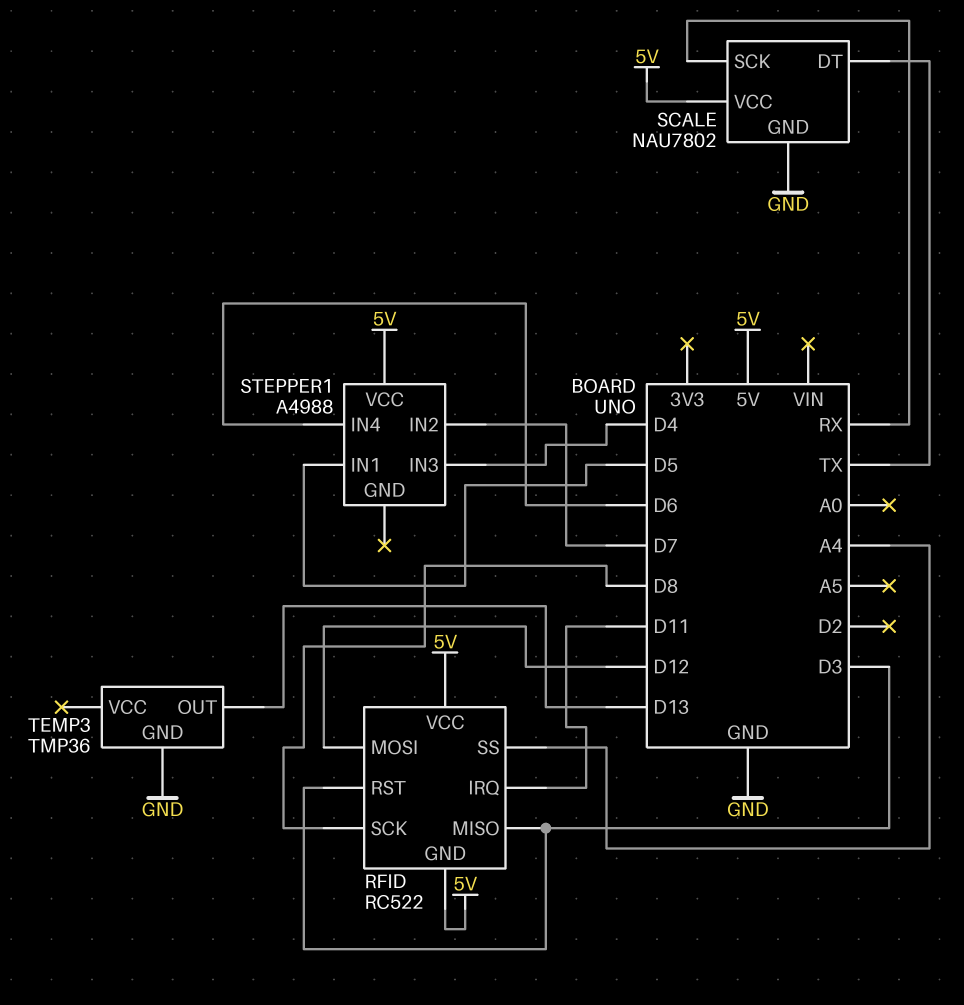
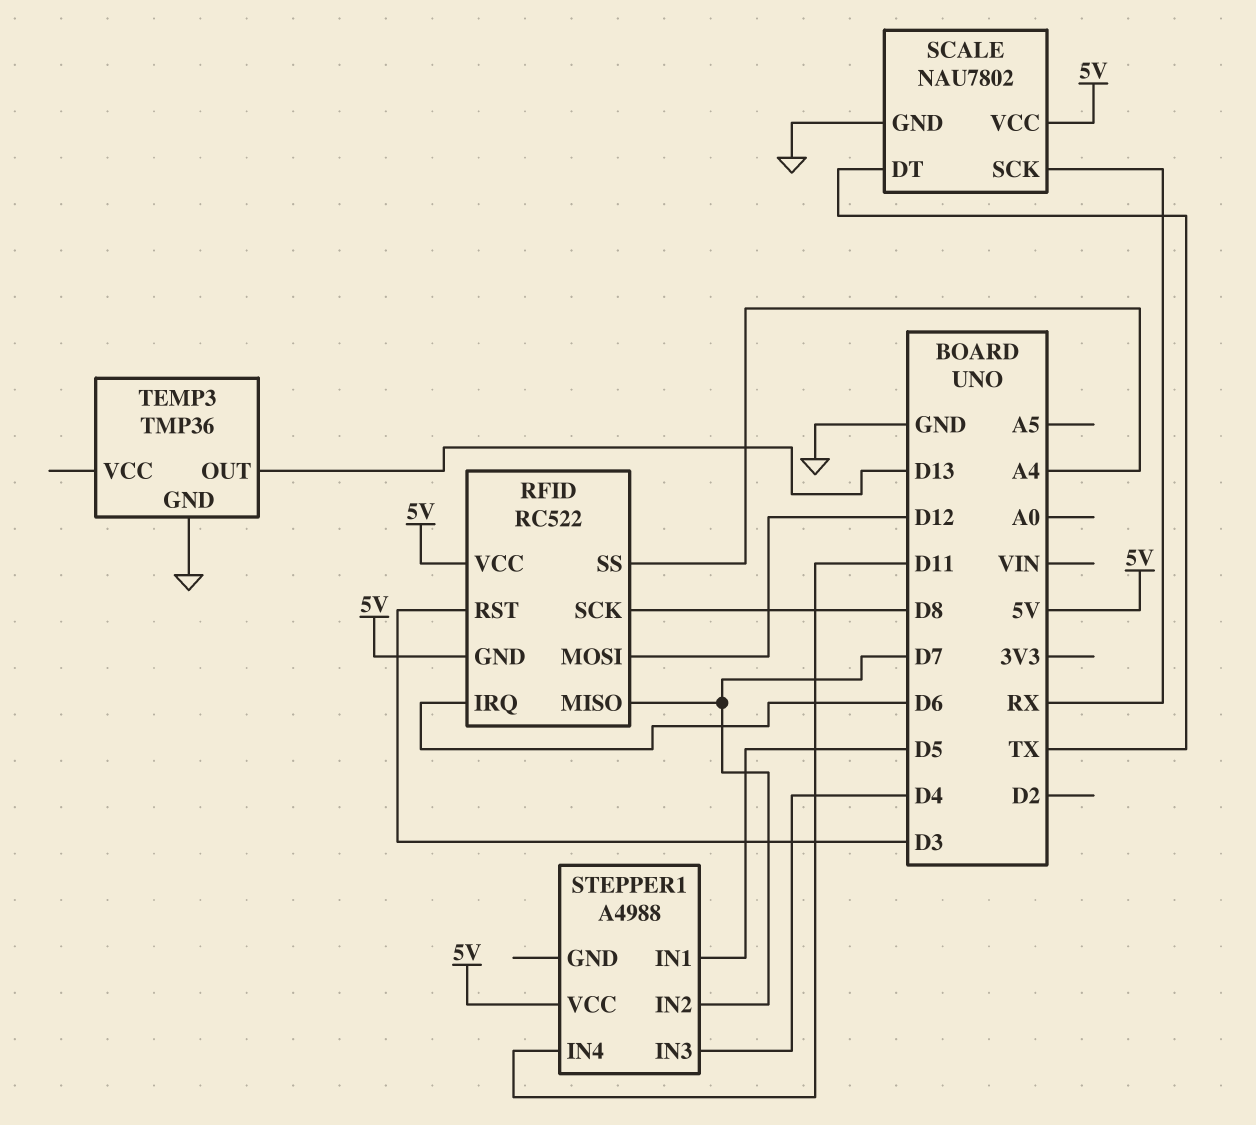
RFID pin IRQ: D11 -> D6
RFID pin MISO: D3 -> D7
STEPPER1 pin IN4: D6 -> D11

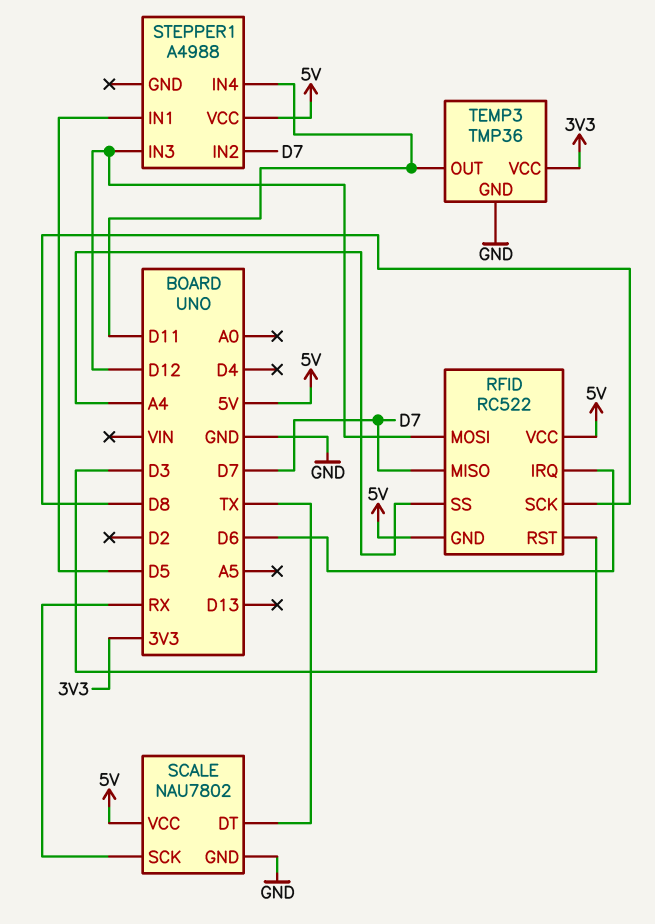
STEPPER1 pin IN3: D4 -> D12
TEMP3 pin OUT: D13 -> D11
TEMP3 pin VCC: none -> 3V3

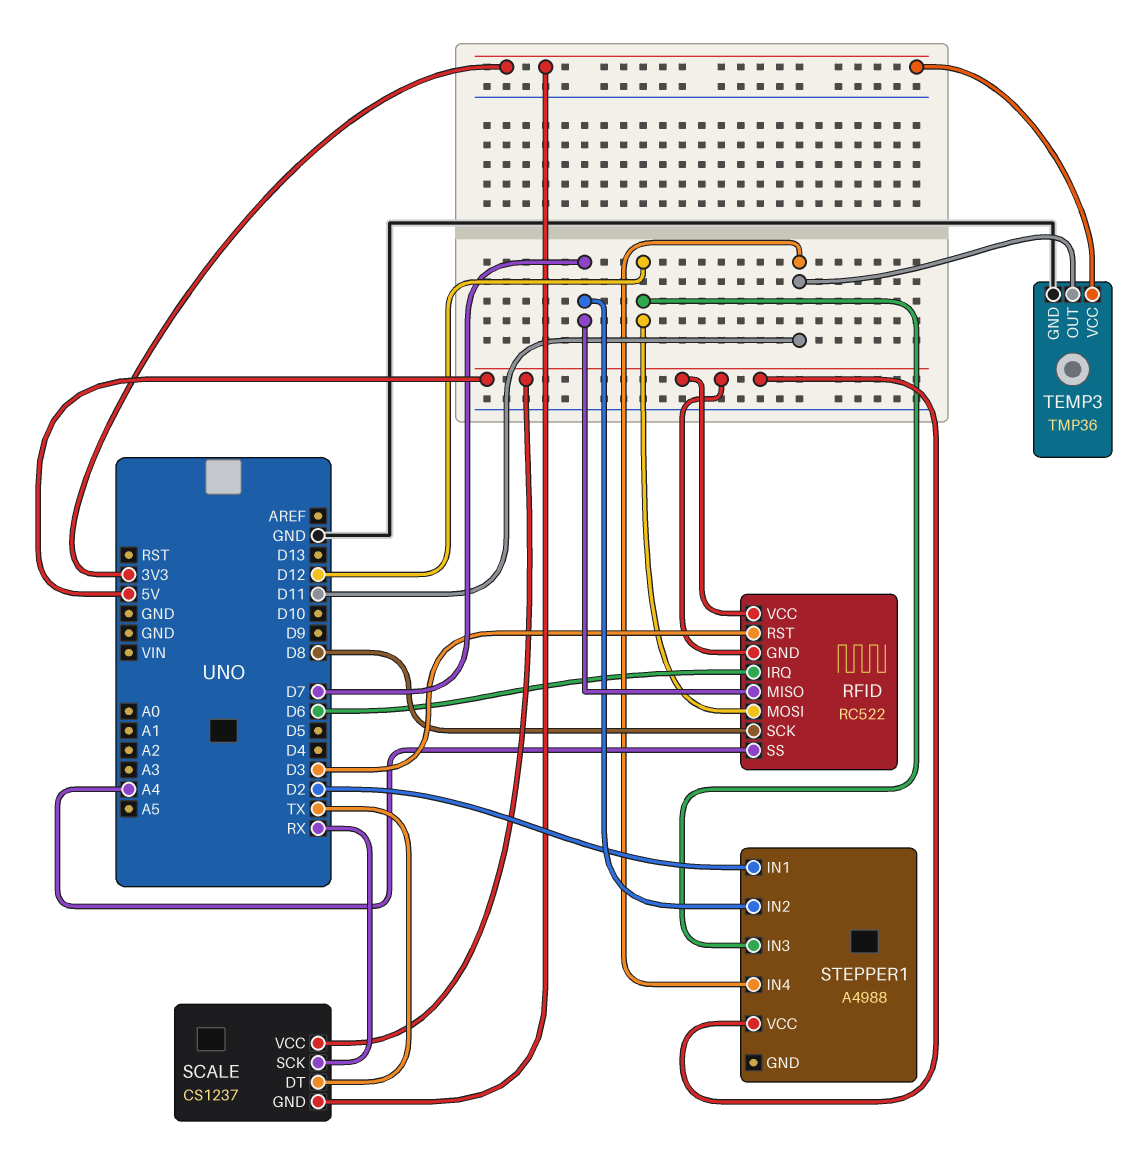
SCALE: NAU7802 -> CS1237
SCALE pin GND: GND -> 3V3
STEPPER1 pin IN1: D5 -> D2

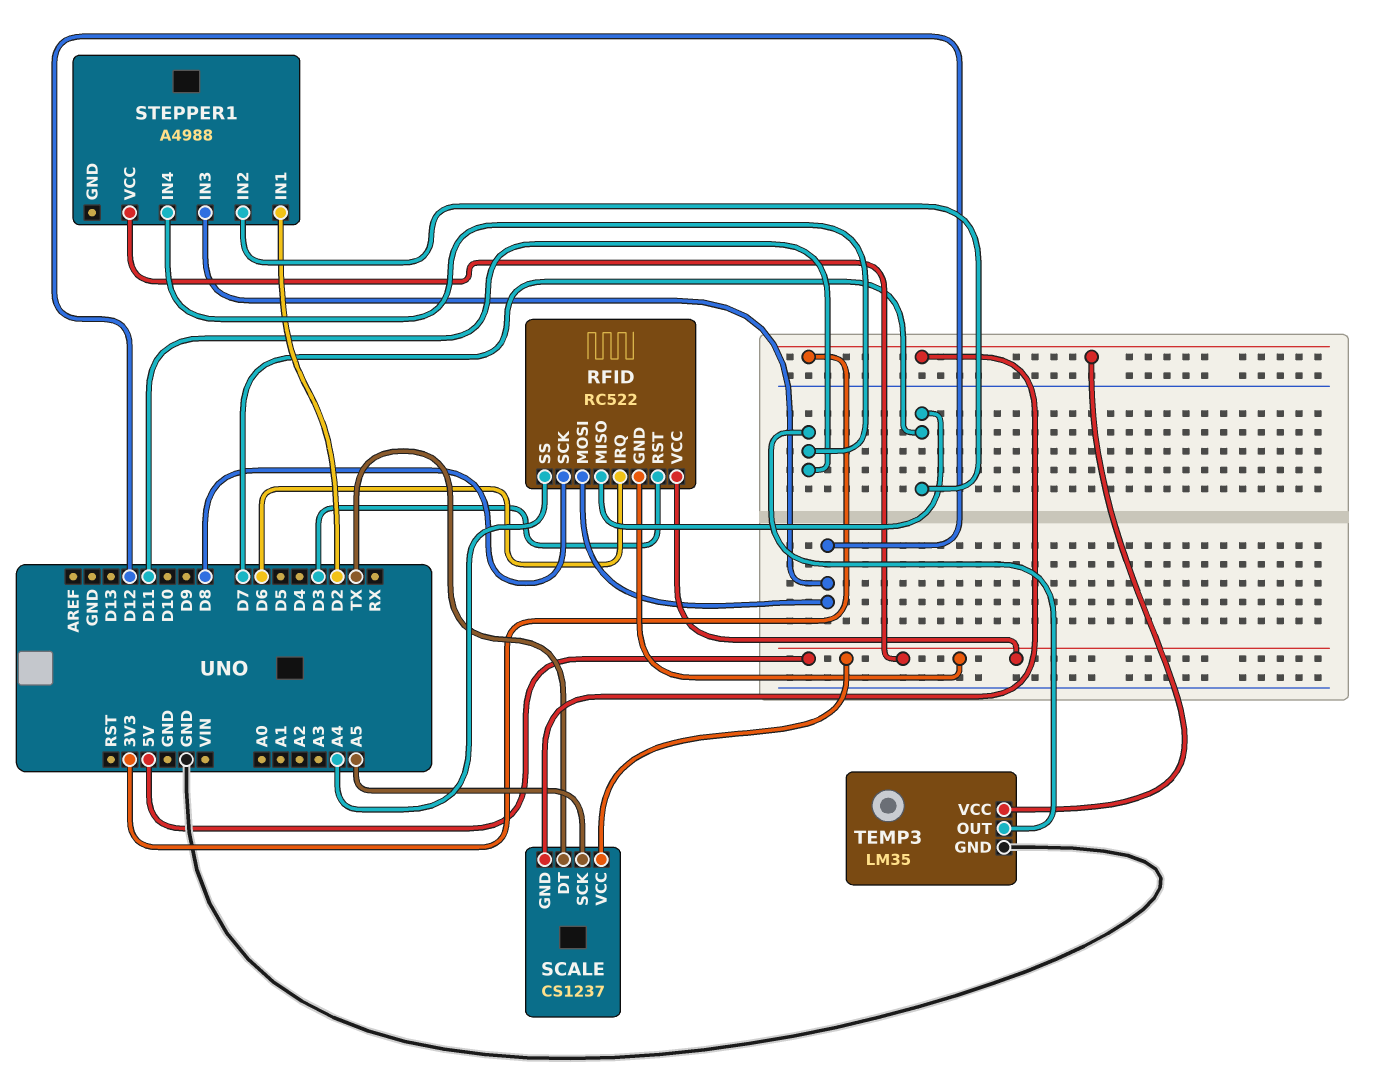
SCALE pin SCK: RX -> A5
TEMP3: TMP36 -> LM35

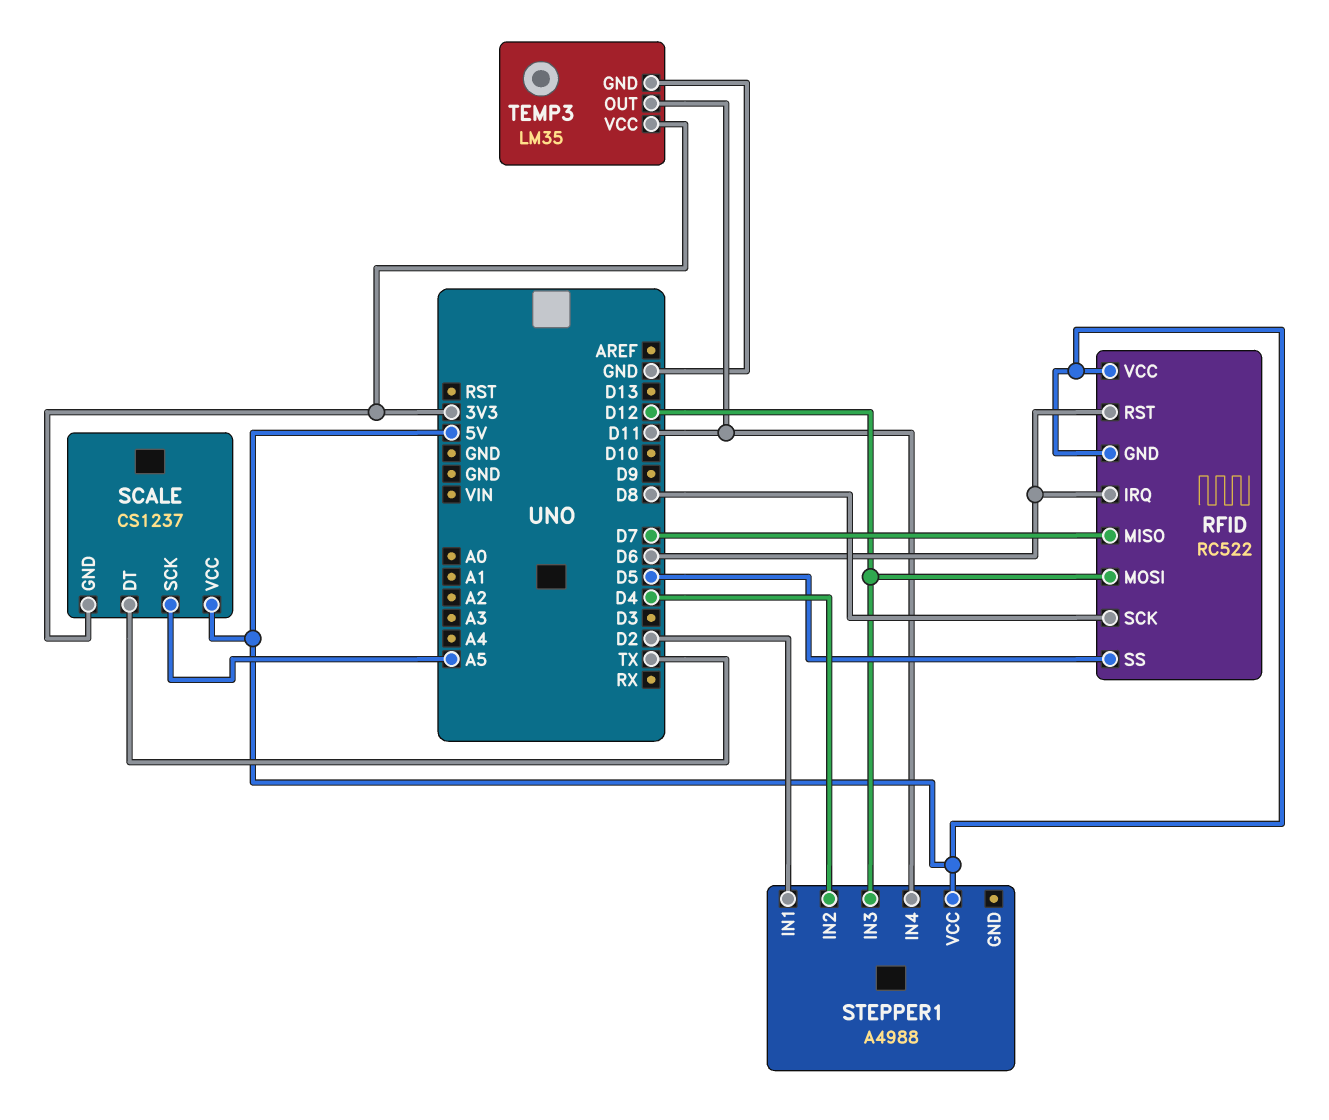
RFID pin RST: D3 -> D6
RFID pin SS: A4 -> D5
STEPPER1 pin IN2: D7 -> D4

